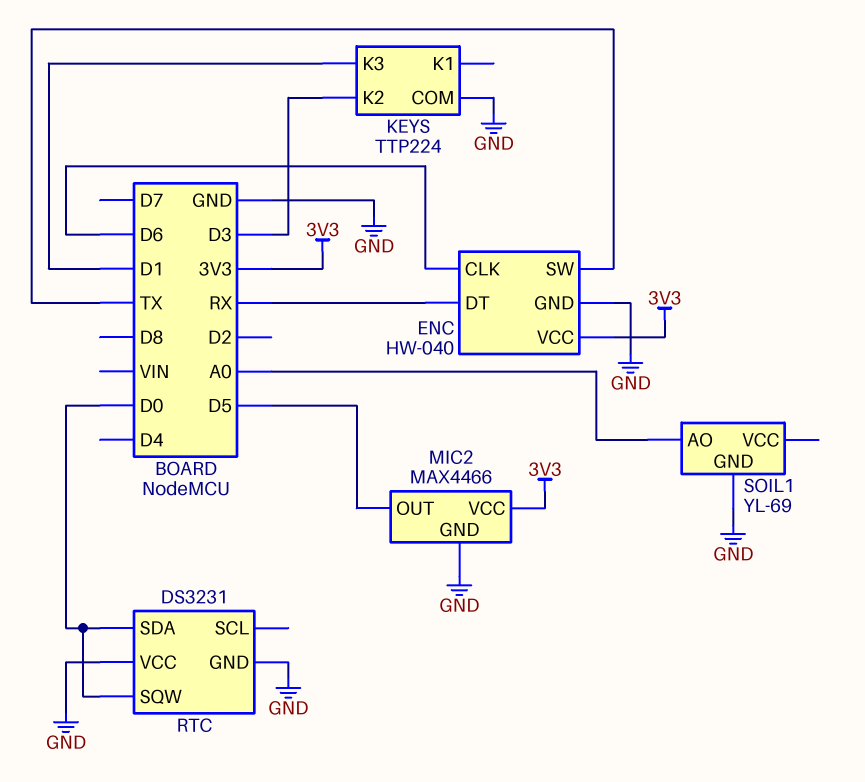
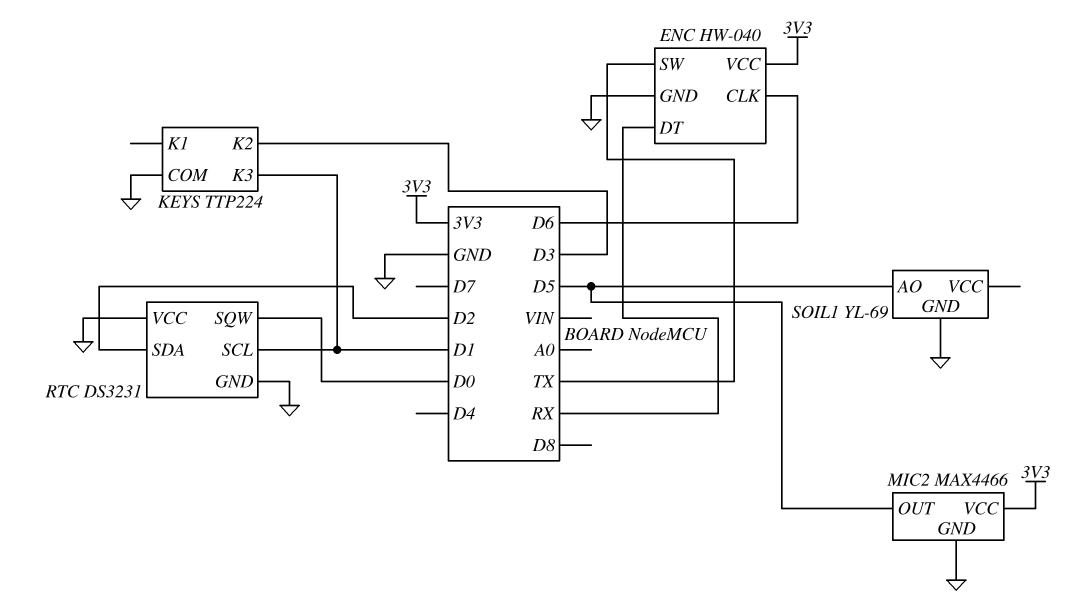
RTC pin SCL: none -> D1
RTC pin SDA: D0 -> D2
SOIL1 pin AO: A0 -> D5

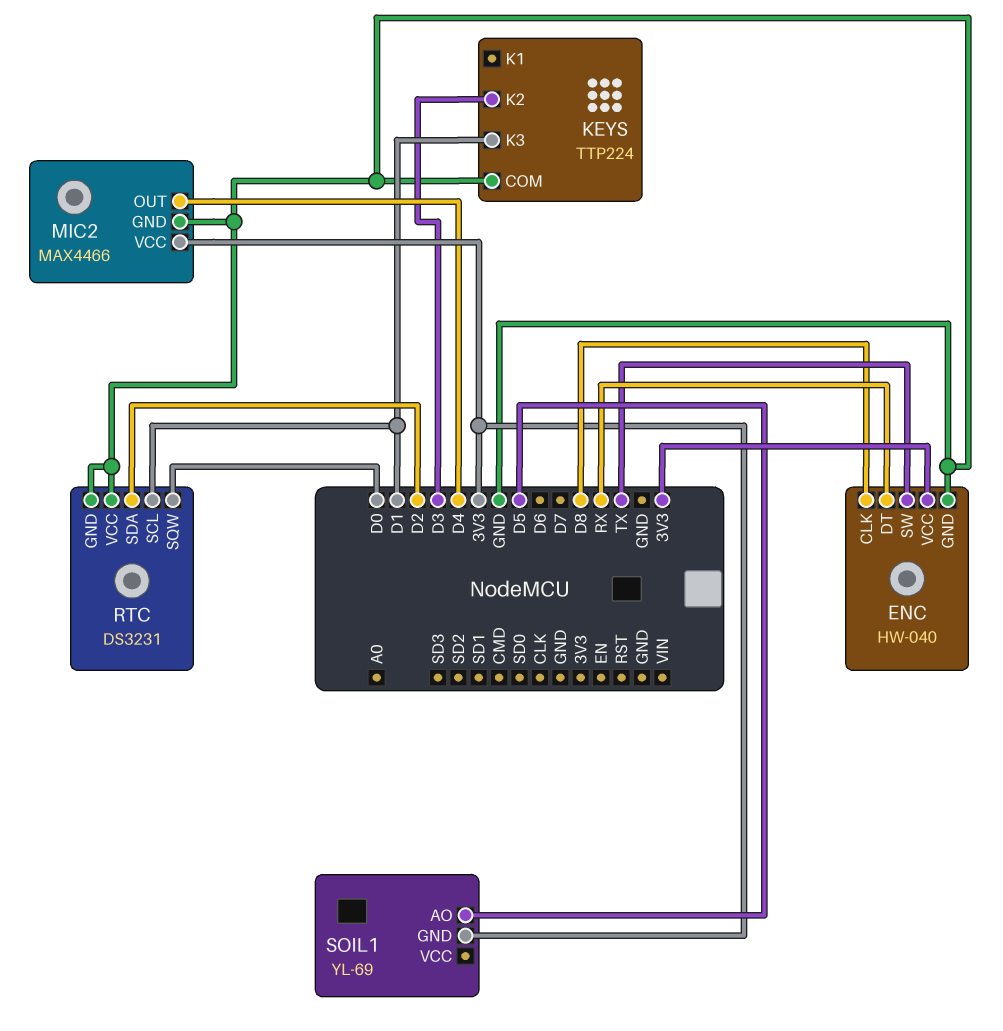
ENC pin CLK: D6 -> D8
MIC2 pin OUT: D5 -> D4
SOIL1 pin GND: GND -> 3V3

